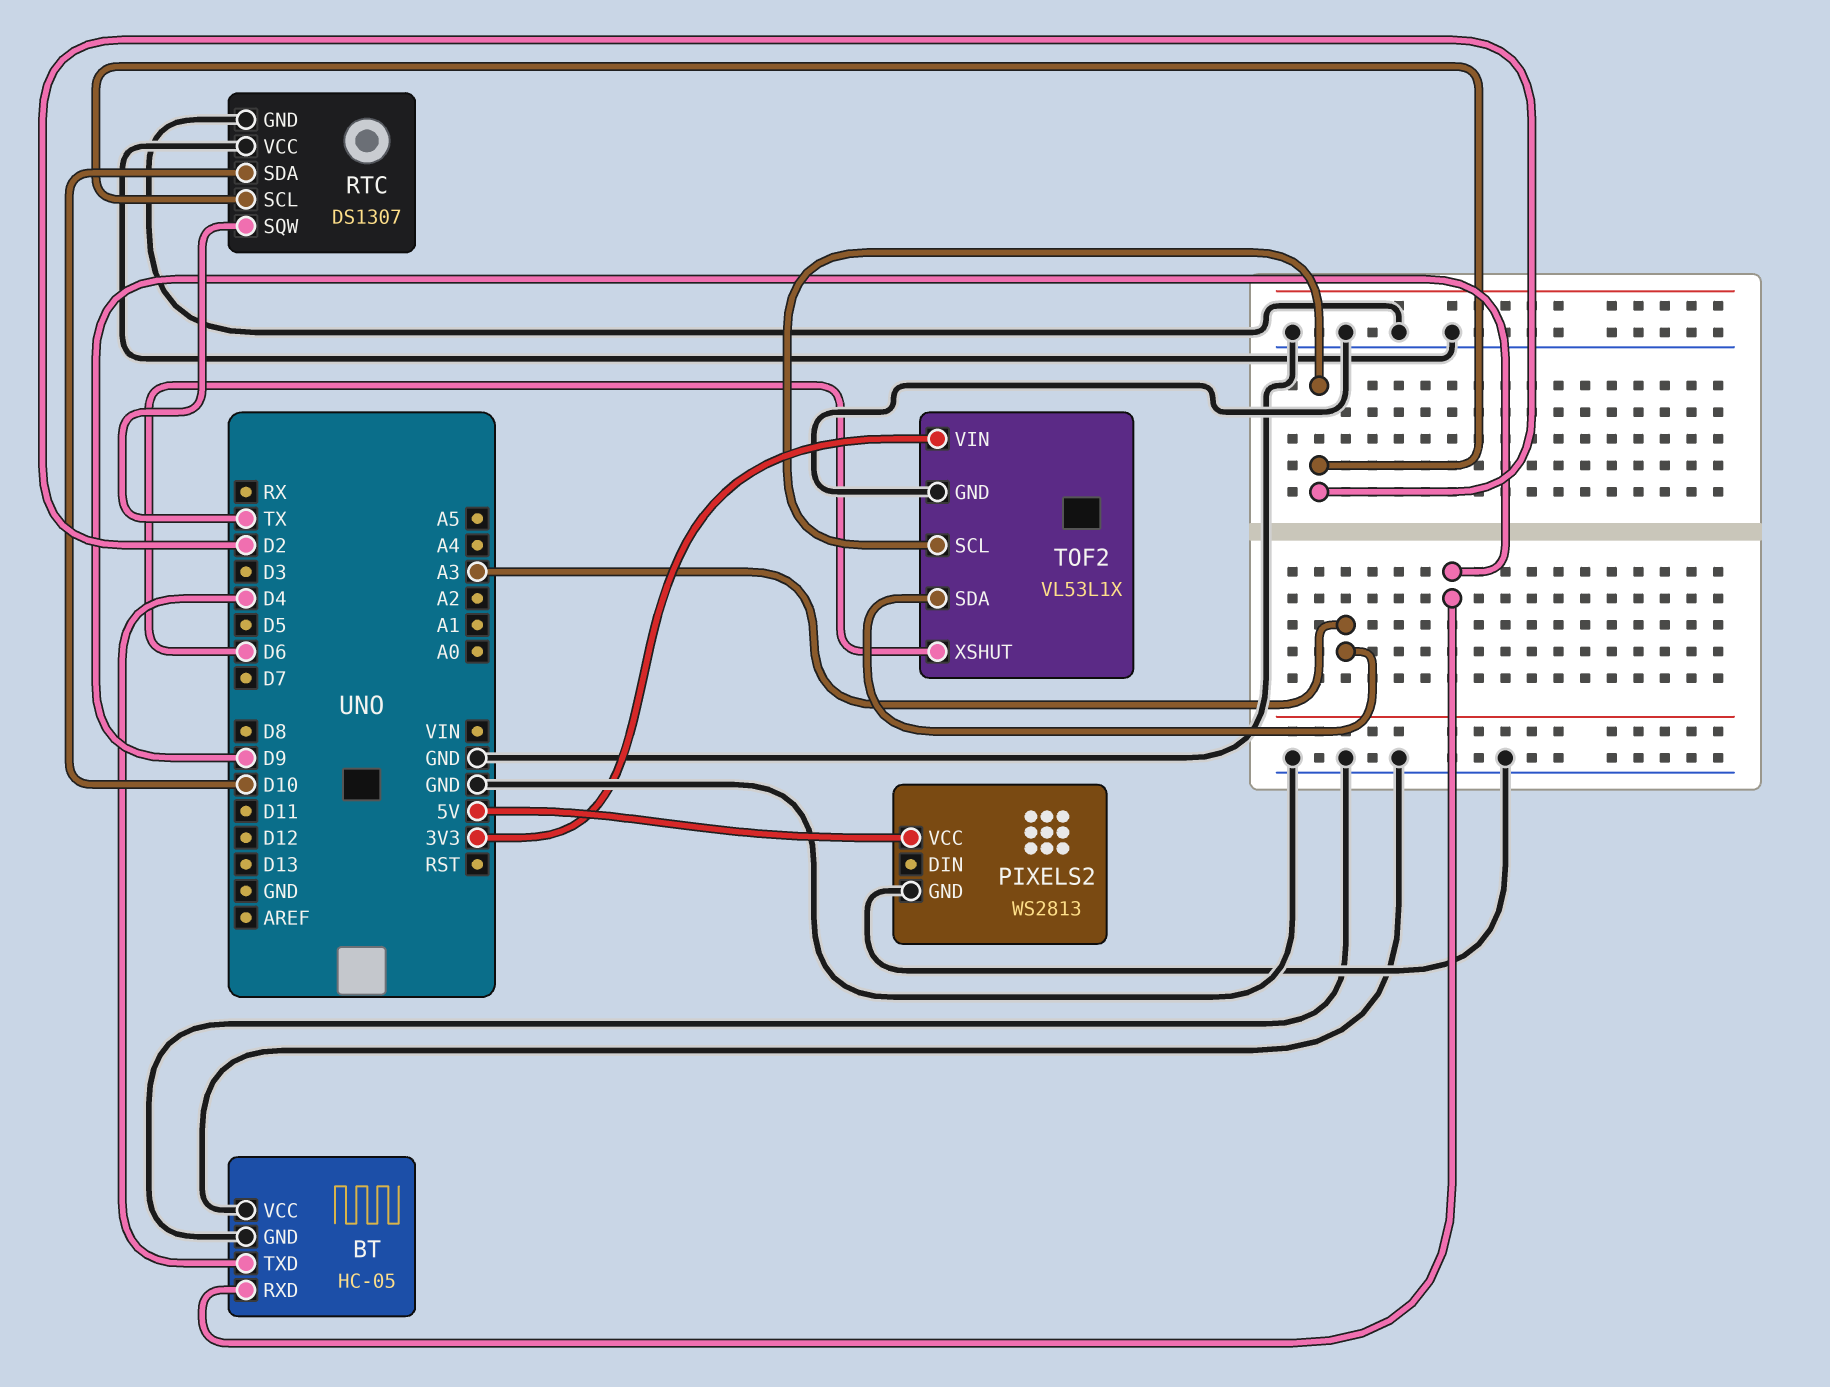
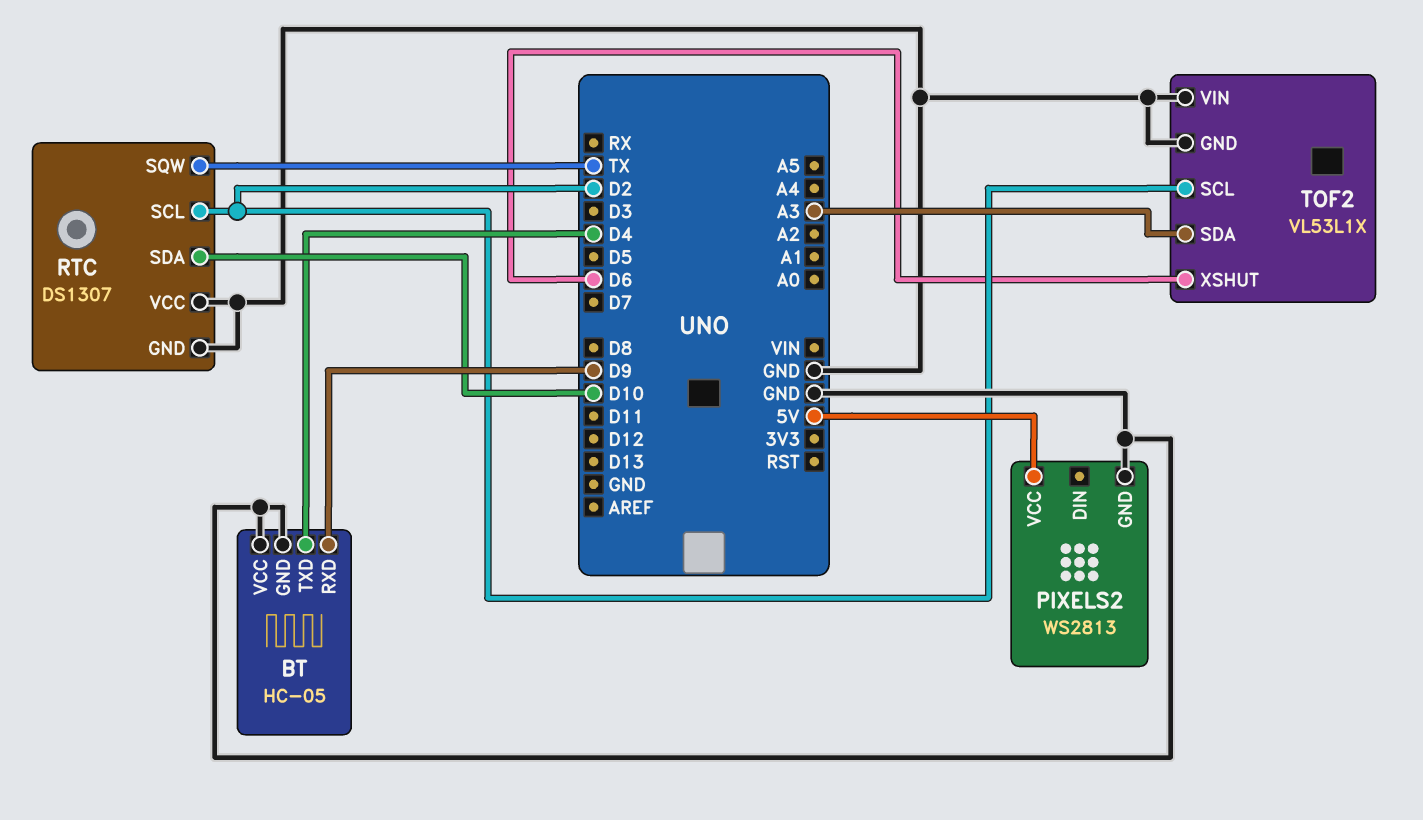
TOF2 pin VIN: 3V3 -> GND

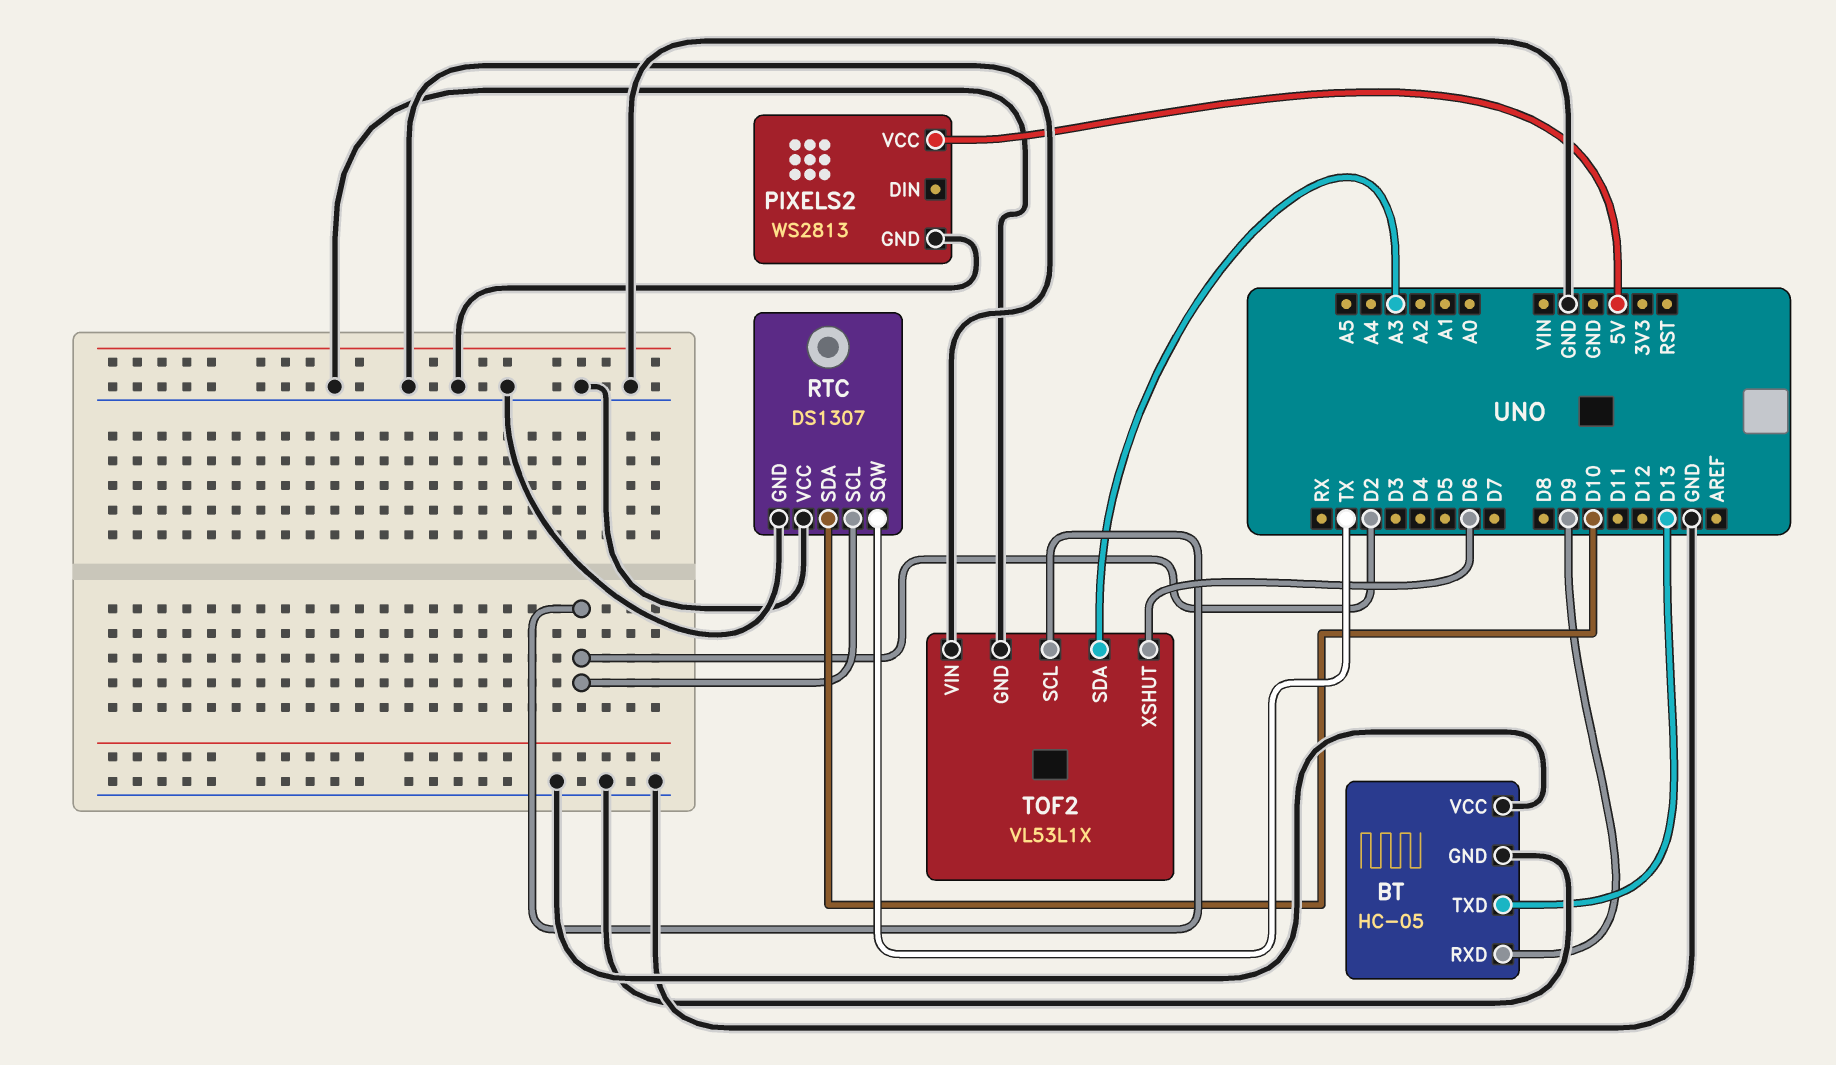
BT pin TXD: D4 -> D13

